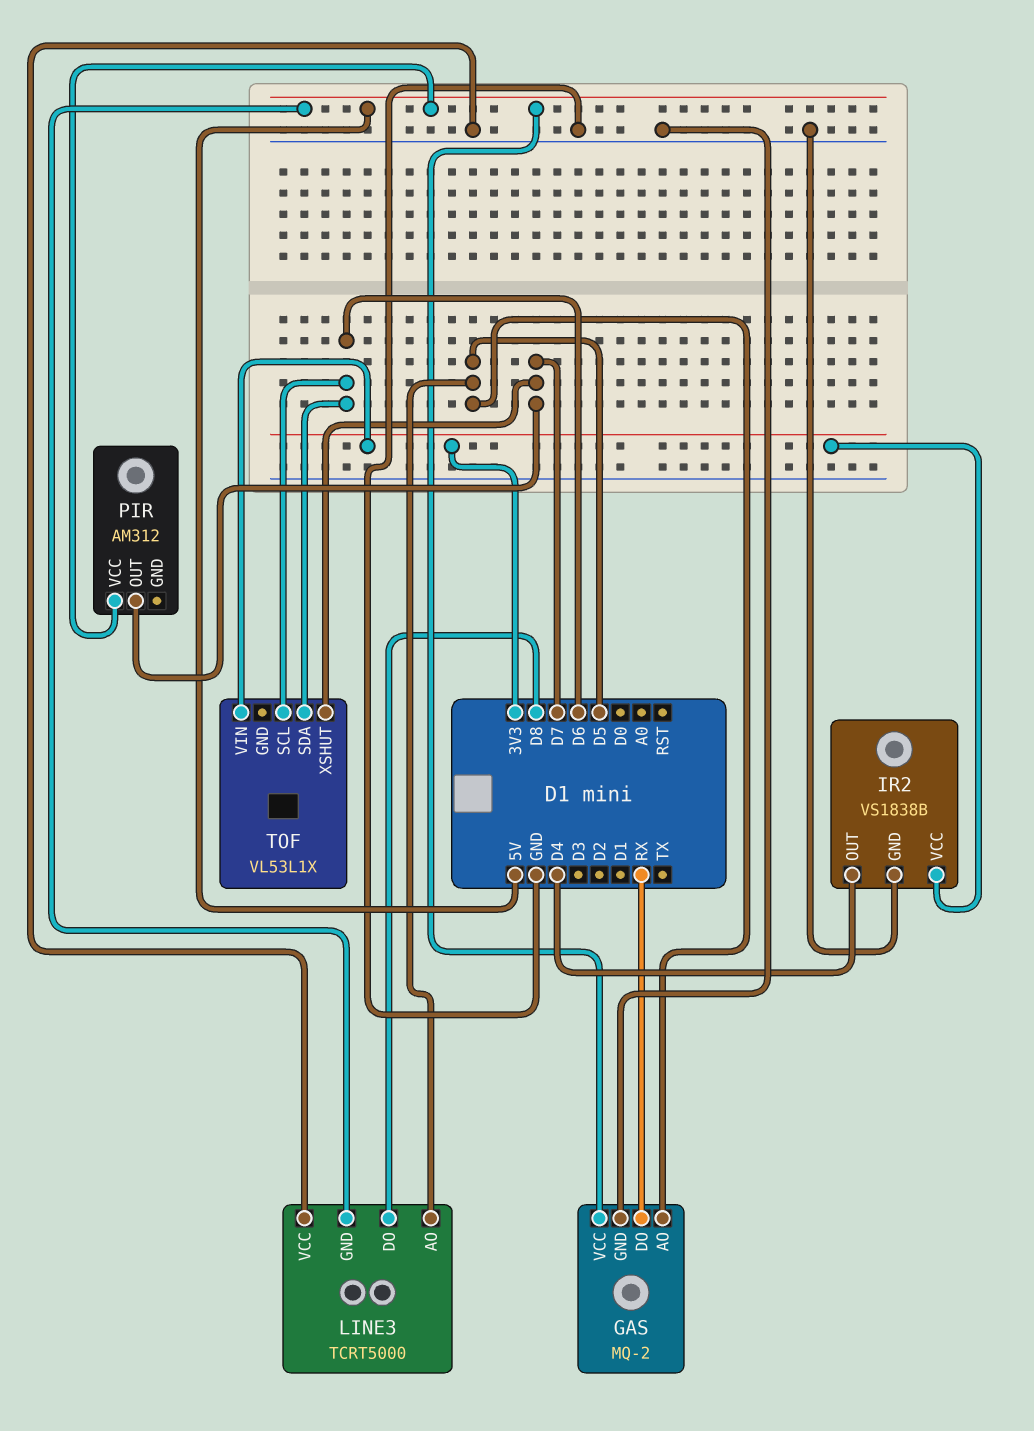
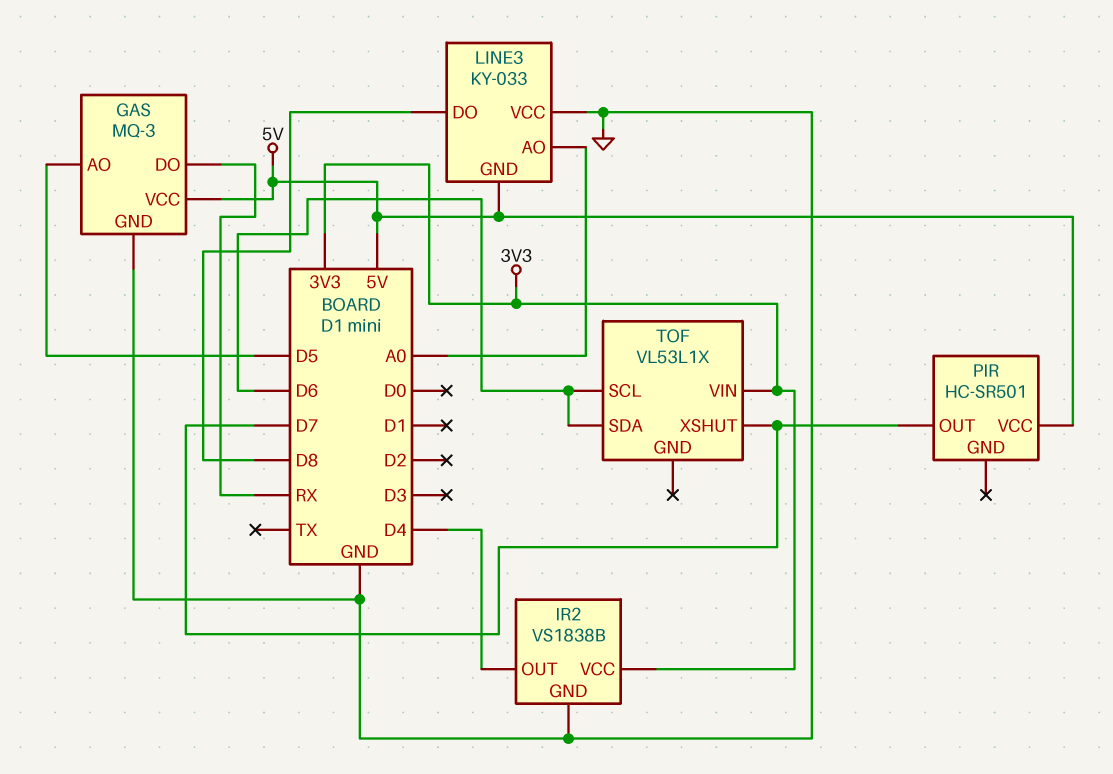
GAS: MQ-2 -> MQ-3
LINE3: TCRT5000 -> KY-033
LINE3 pin AO: D5 -> A0
PIR: AM312 -> HC-SR501

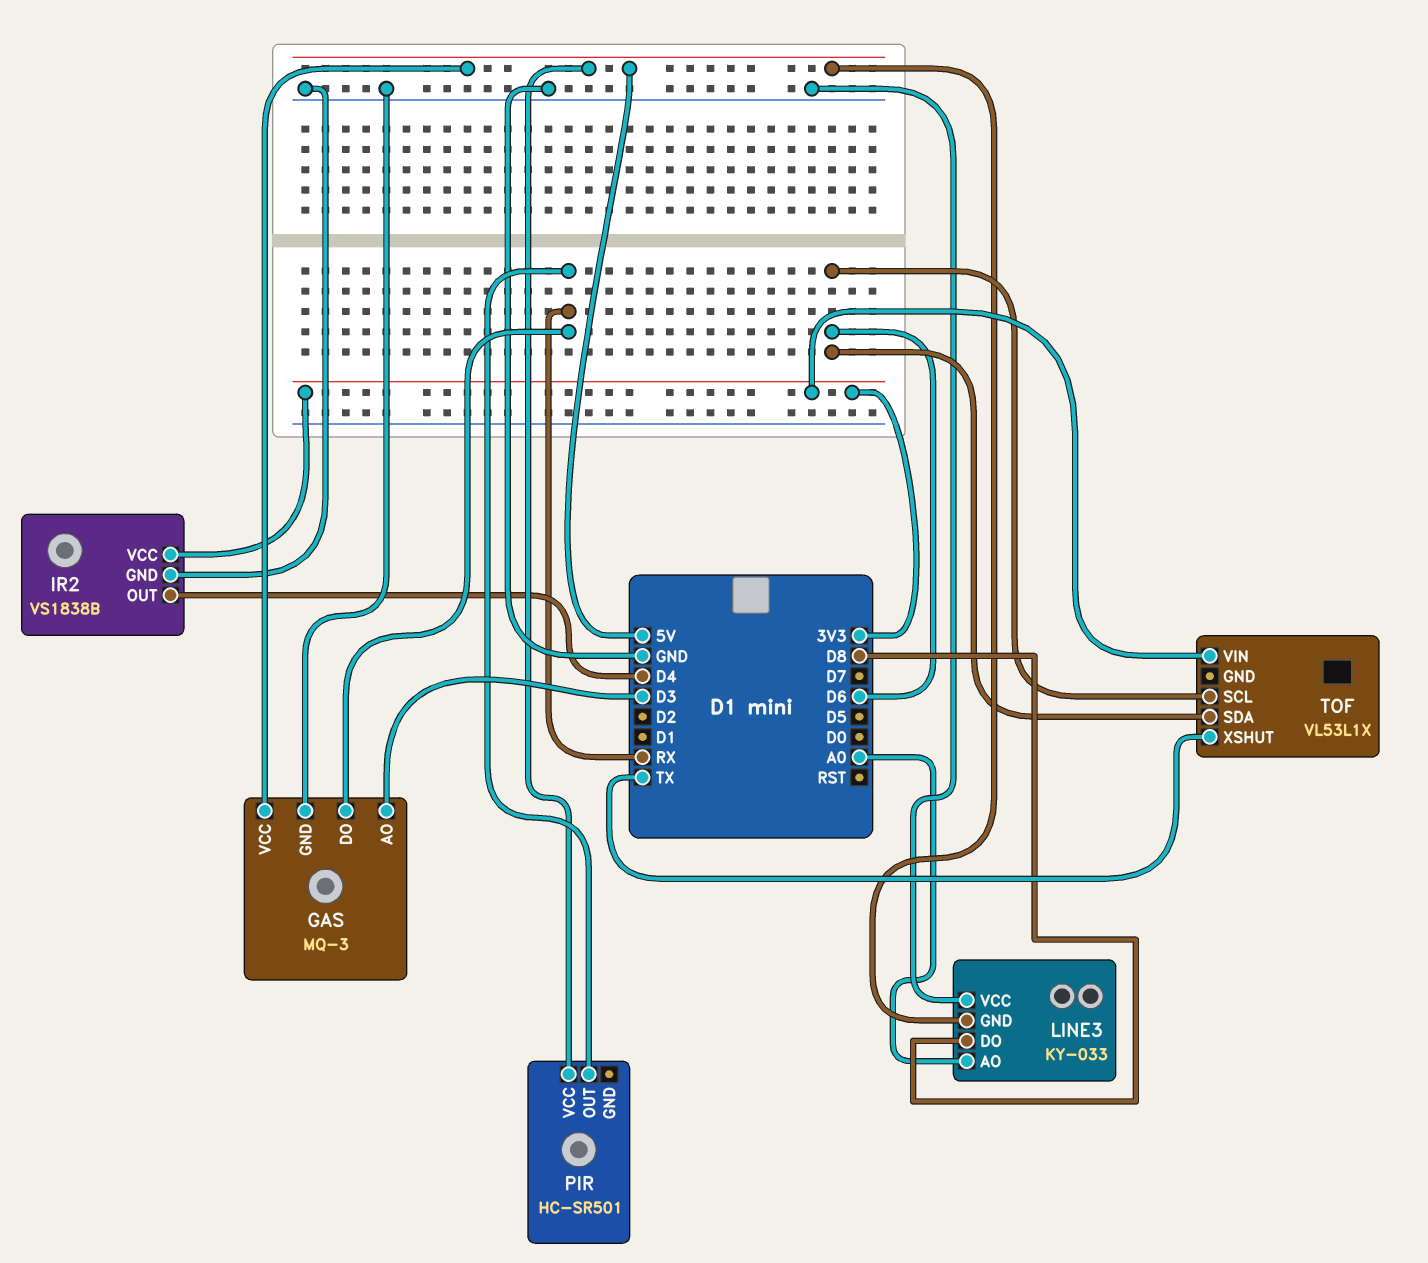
GAS pin AO: D5 -> D3
PIR pin OUT: D7 -> RX
TOF pin XSHUT: D7 -> TX

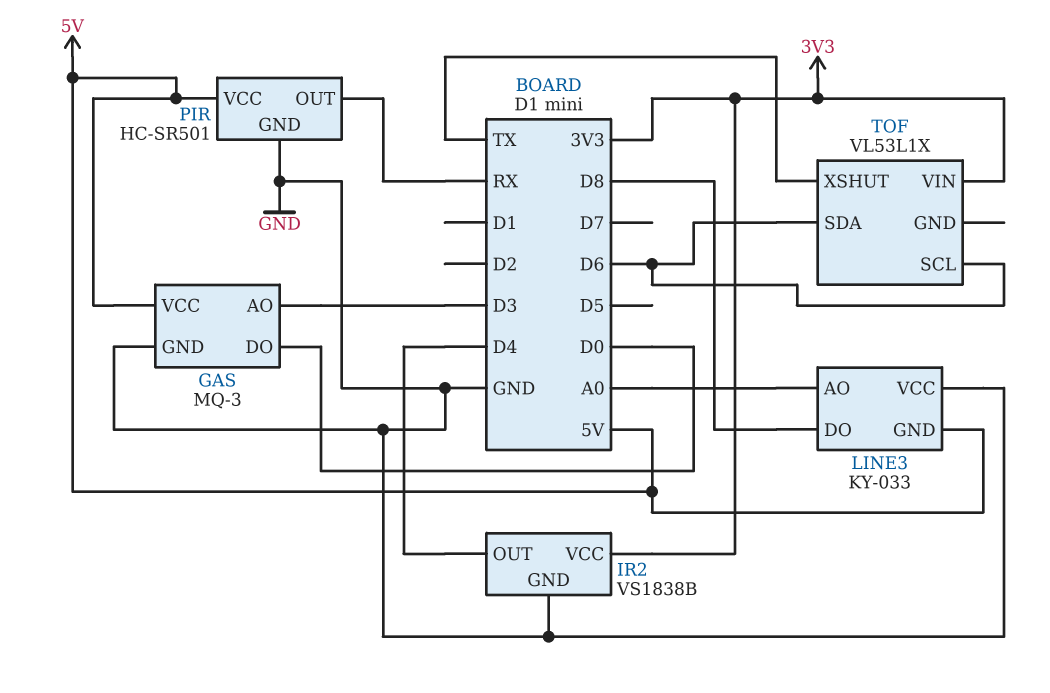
GAS pin DO: RX -> D0
PIR pin GND: none -> GND

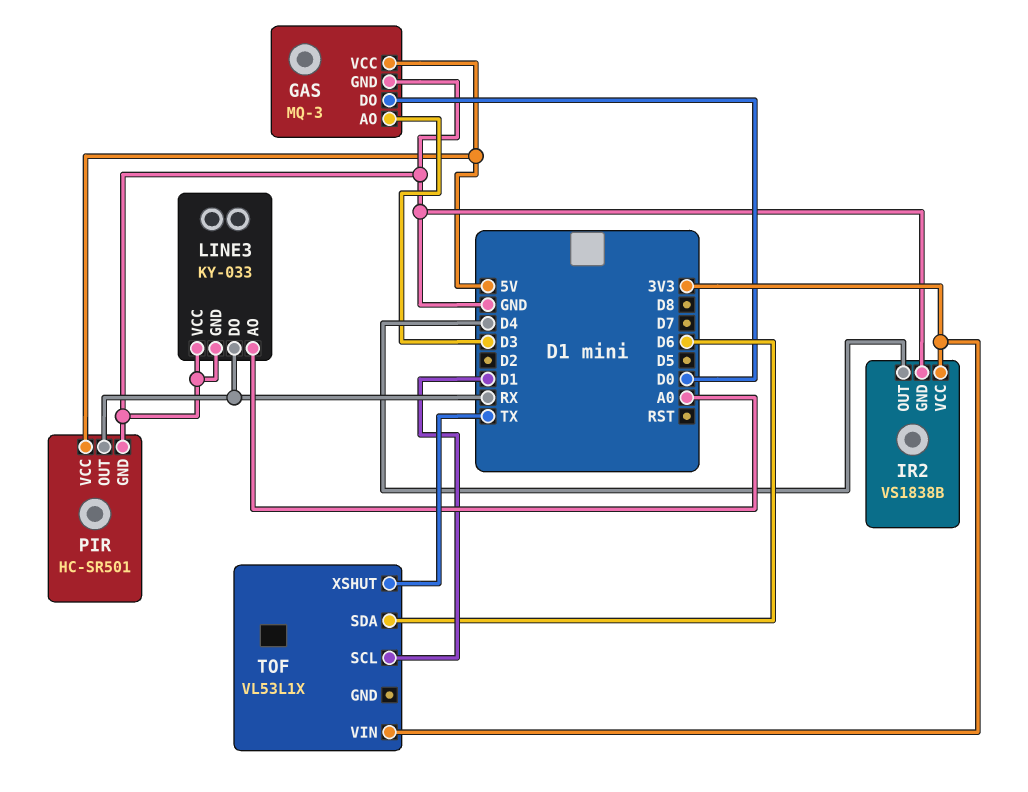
LINE3 pin DO: D8 -> RX
LINE3 pin GND: 5V -> GND
TOF pin SCL: D6 -> D1

